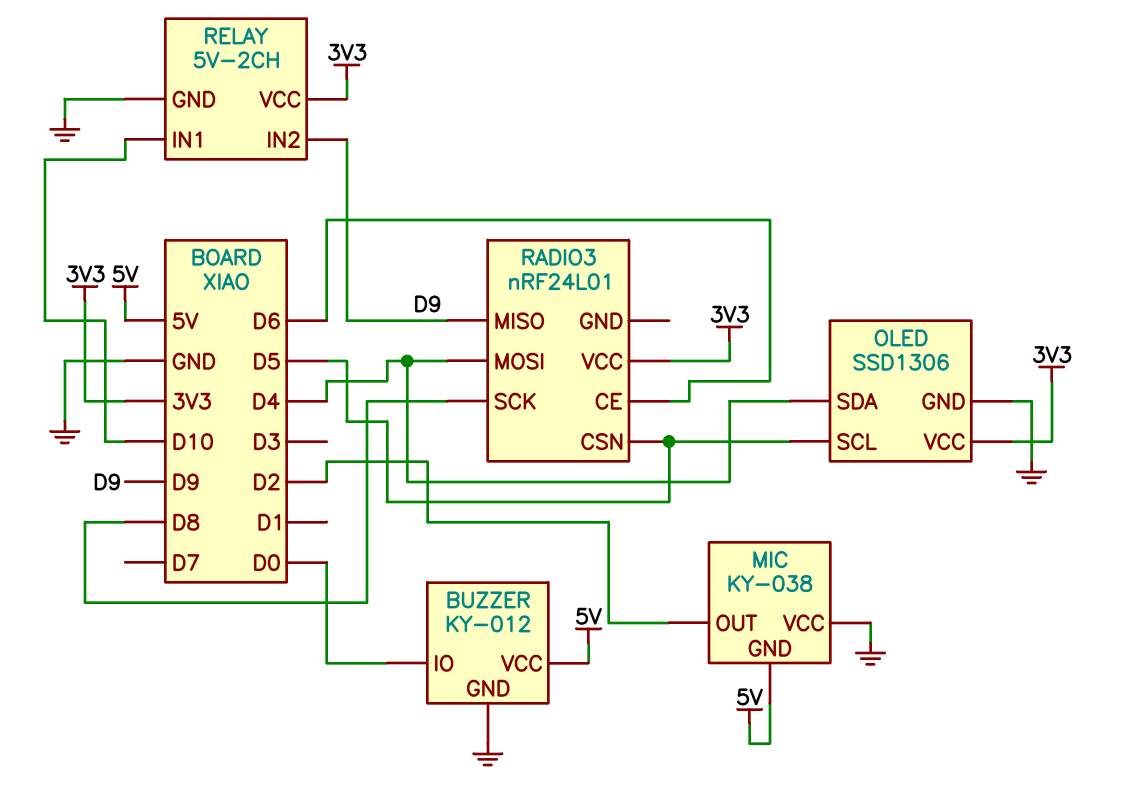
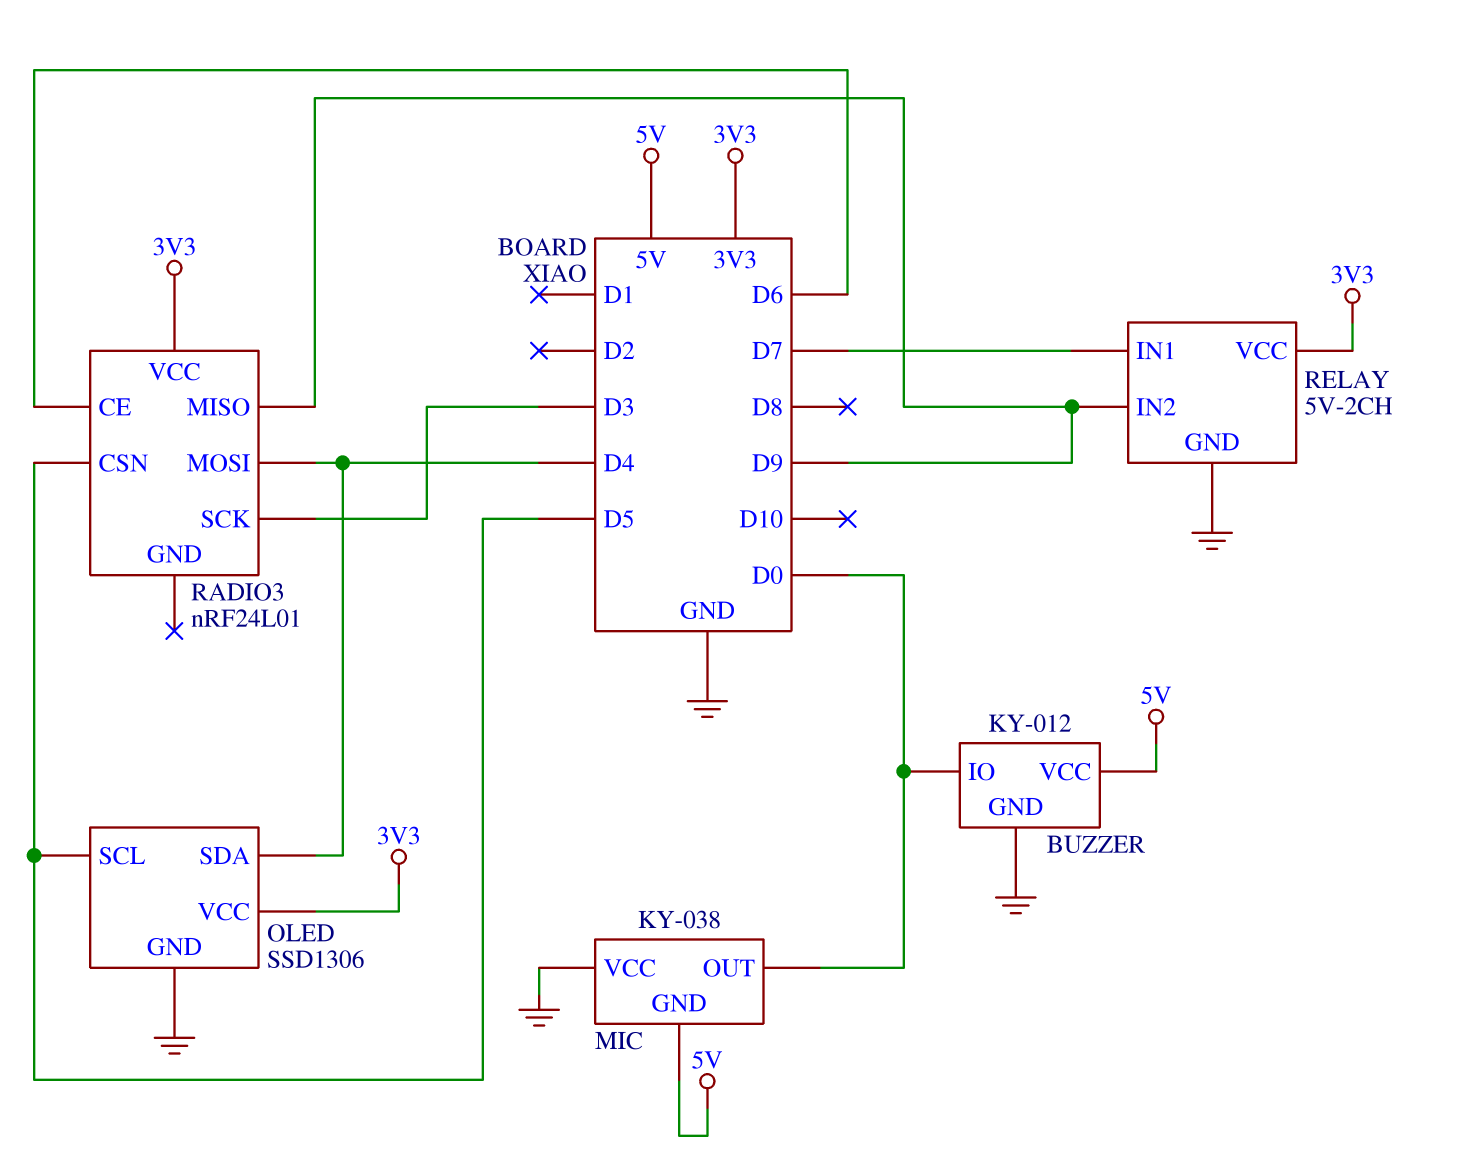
MIC pin OUT: D2 -> D0
RADIO3 pin SCK: D8 -> D3
RELAY pin IN1: D10 -> D7

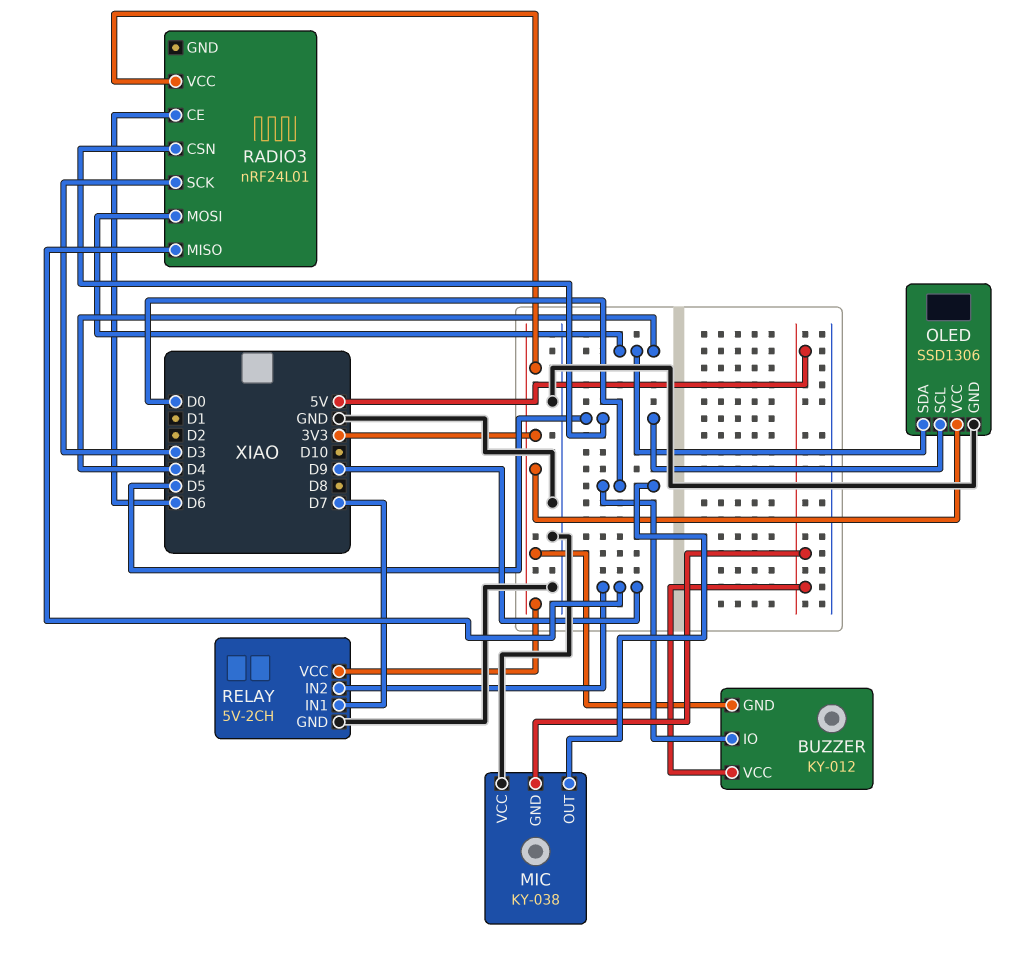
BUZZER pin GND: GND -> 3V3

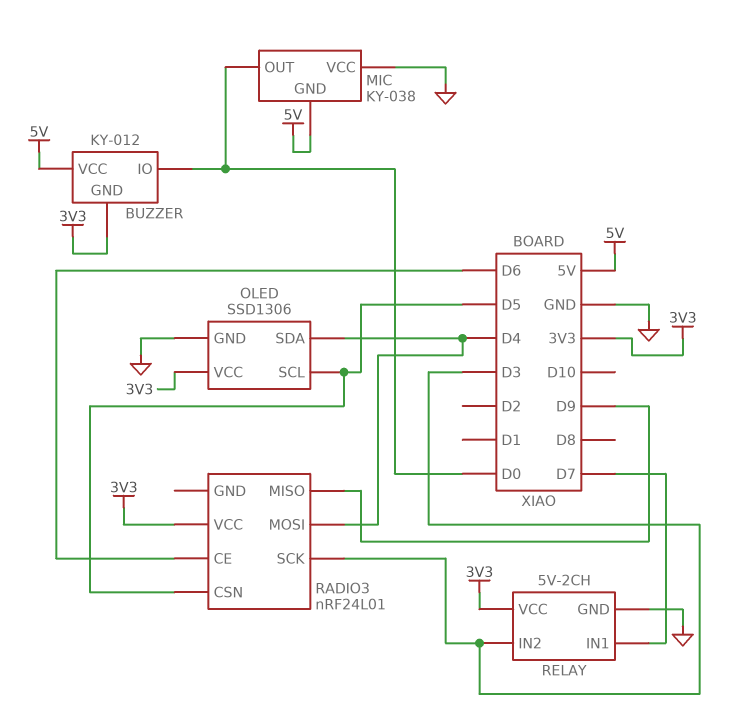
RELAY pin IN2: D9 -> D3

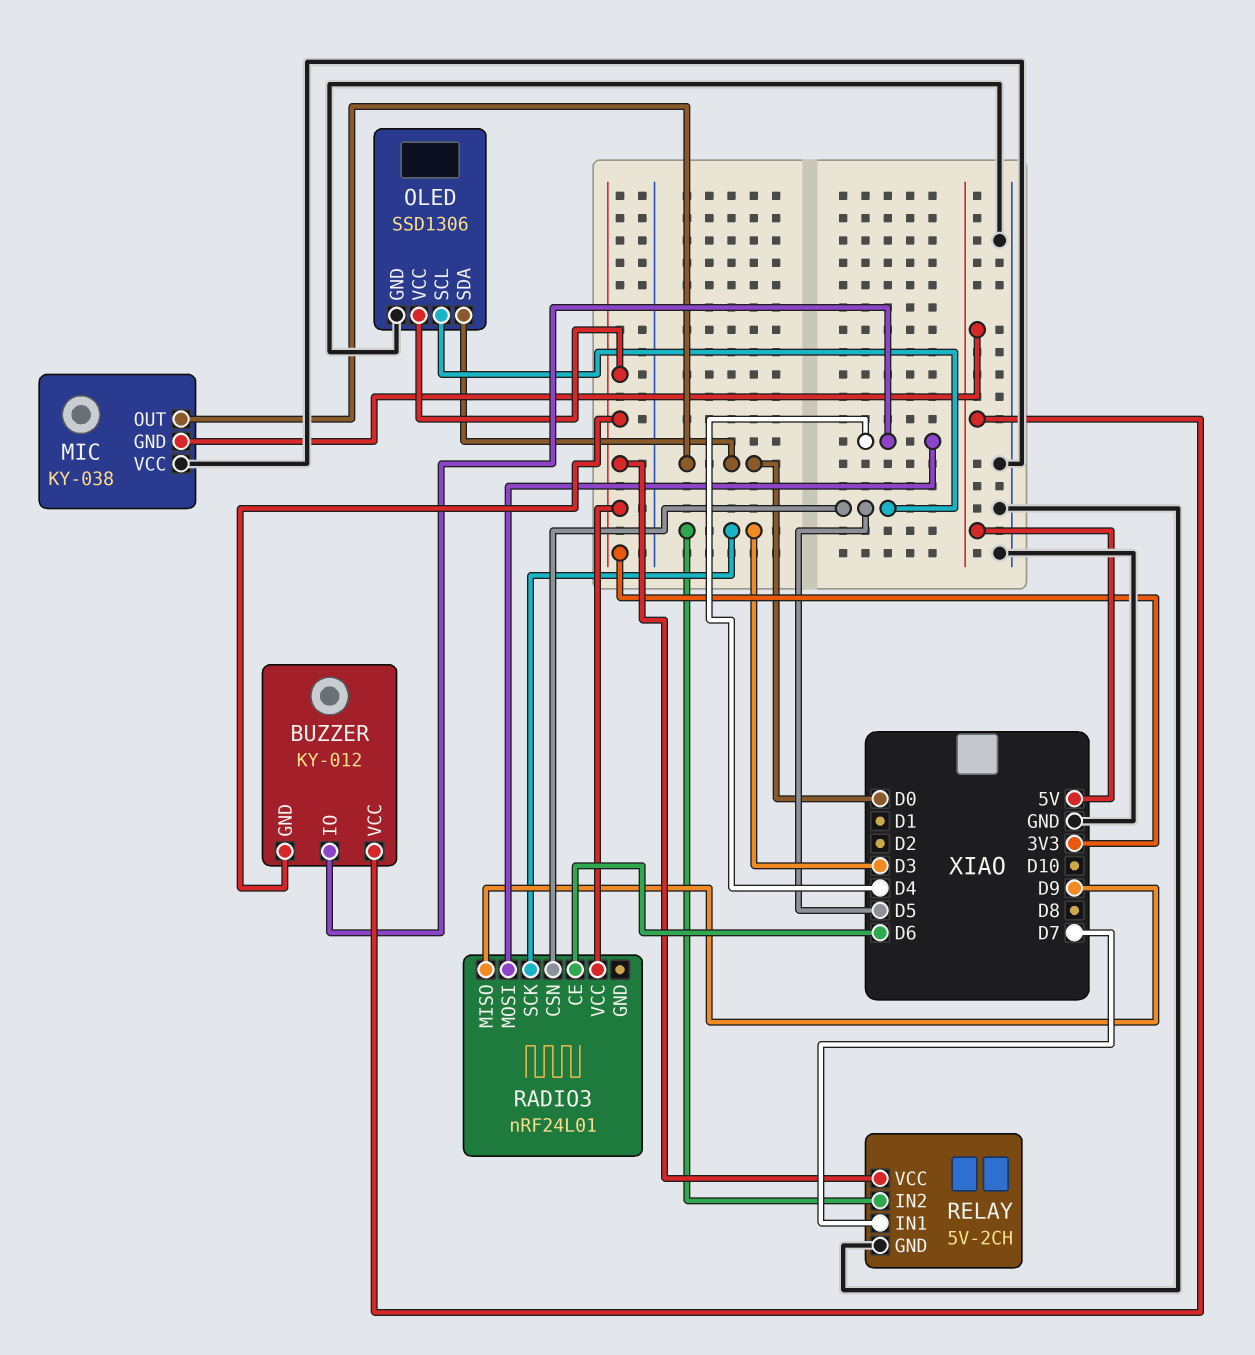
BUZZER pin IO: D0 -> D4
OLED pin SDA: D4 -> D0

